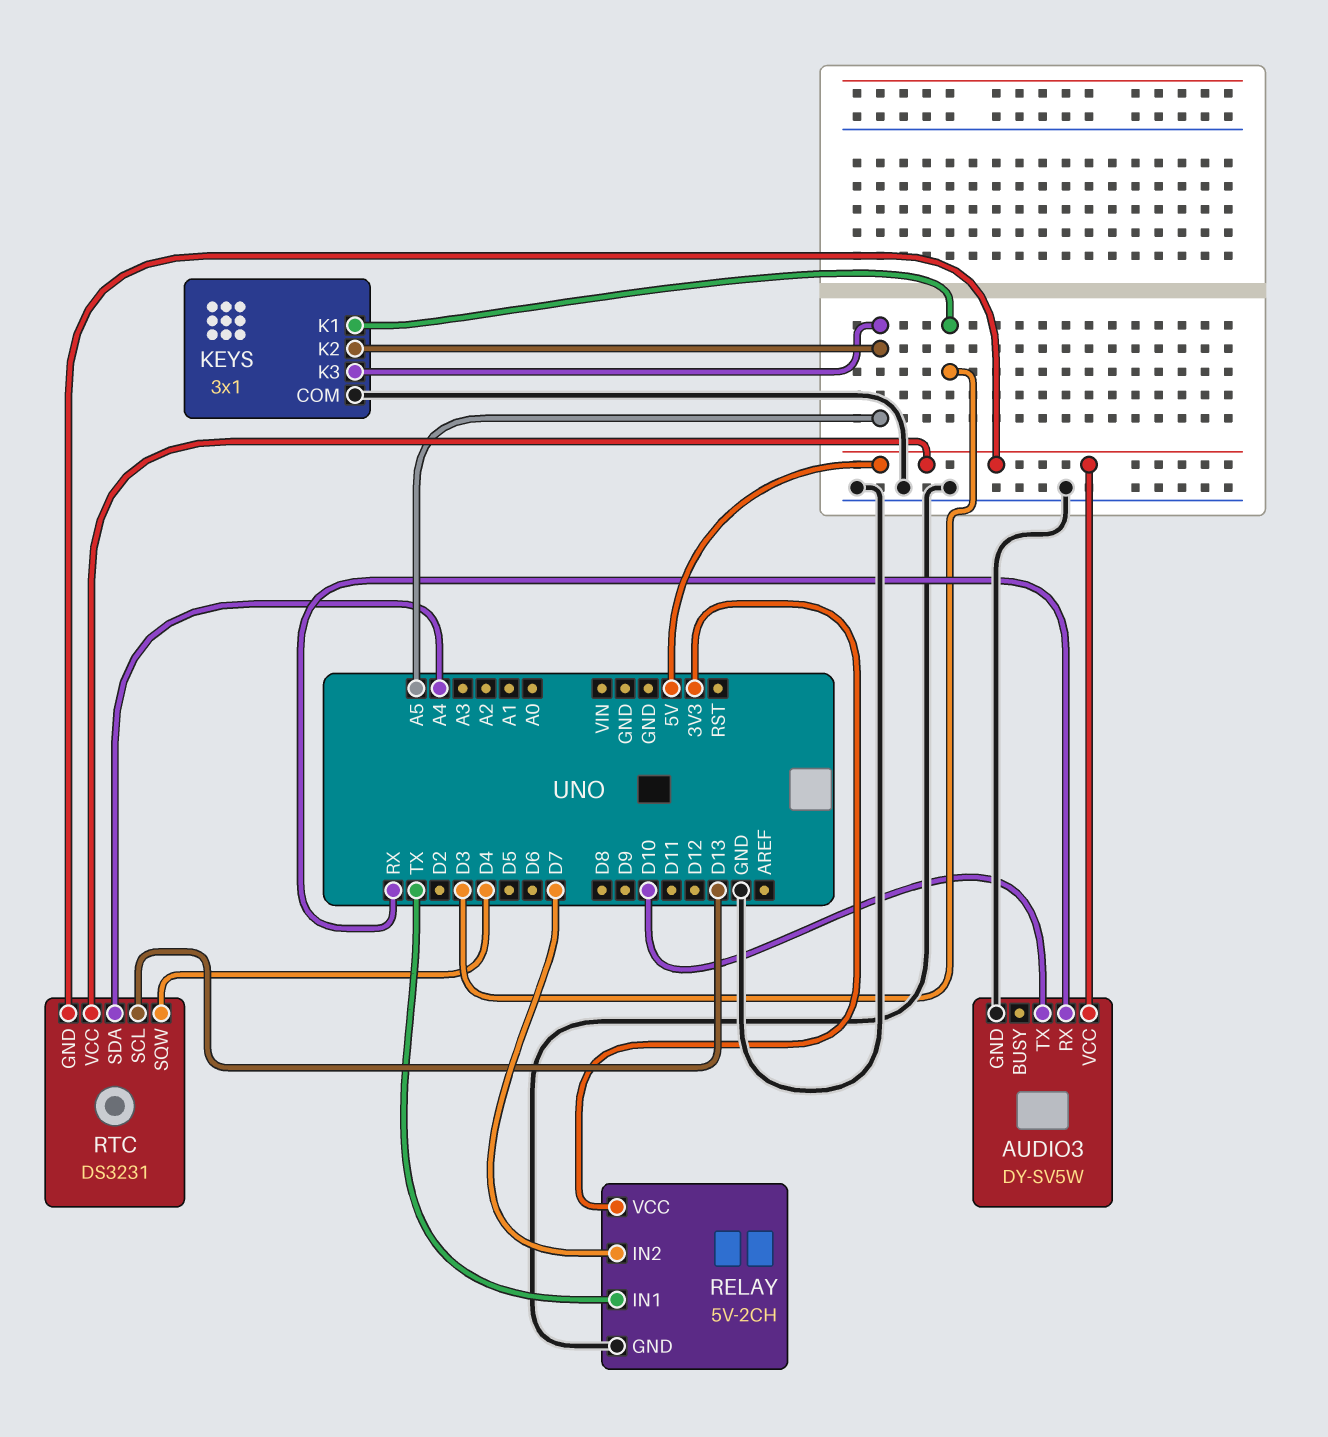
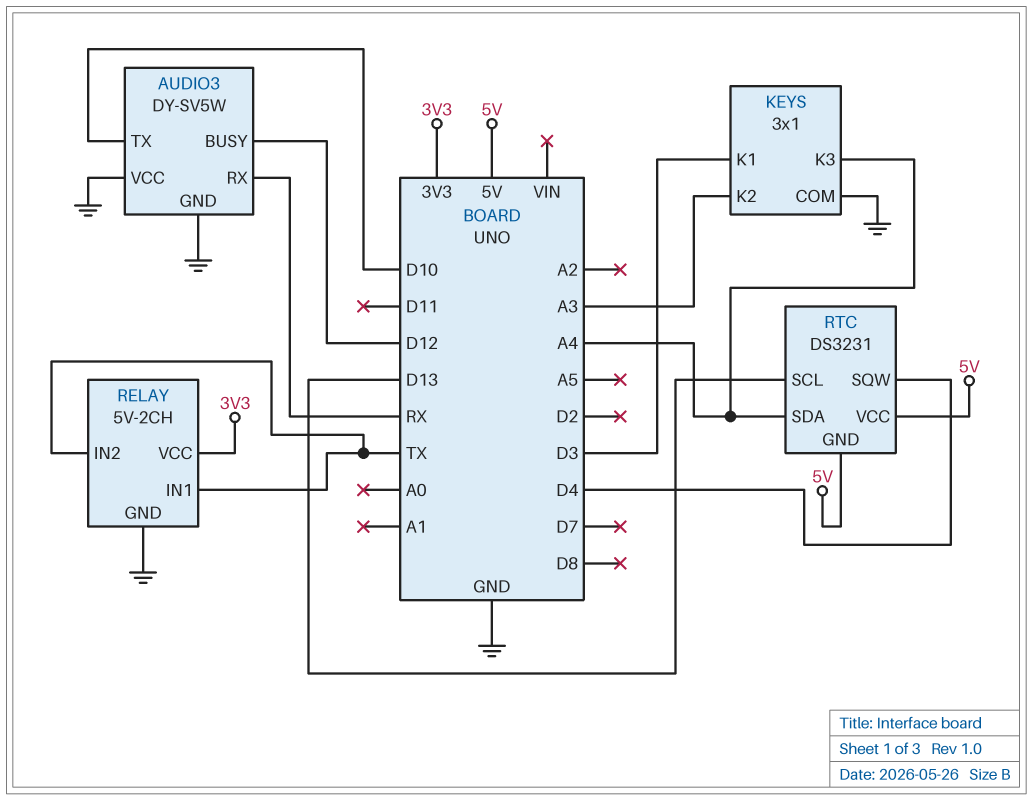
AUDIO3 pin BUSY: none -> D12
AUDIO3 pin VCC: 5V -> GND
KEYS pin K2: A5 -> A3
KEYS pin K3: A5 -> A4
RELAY pin IN2: D7 -> TX

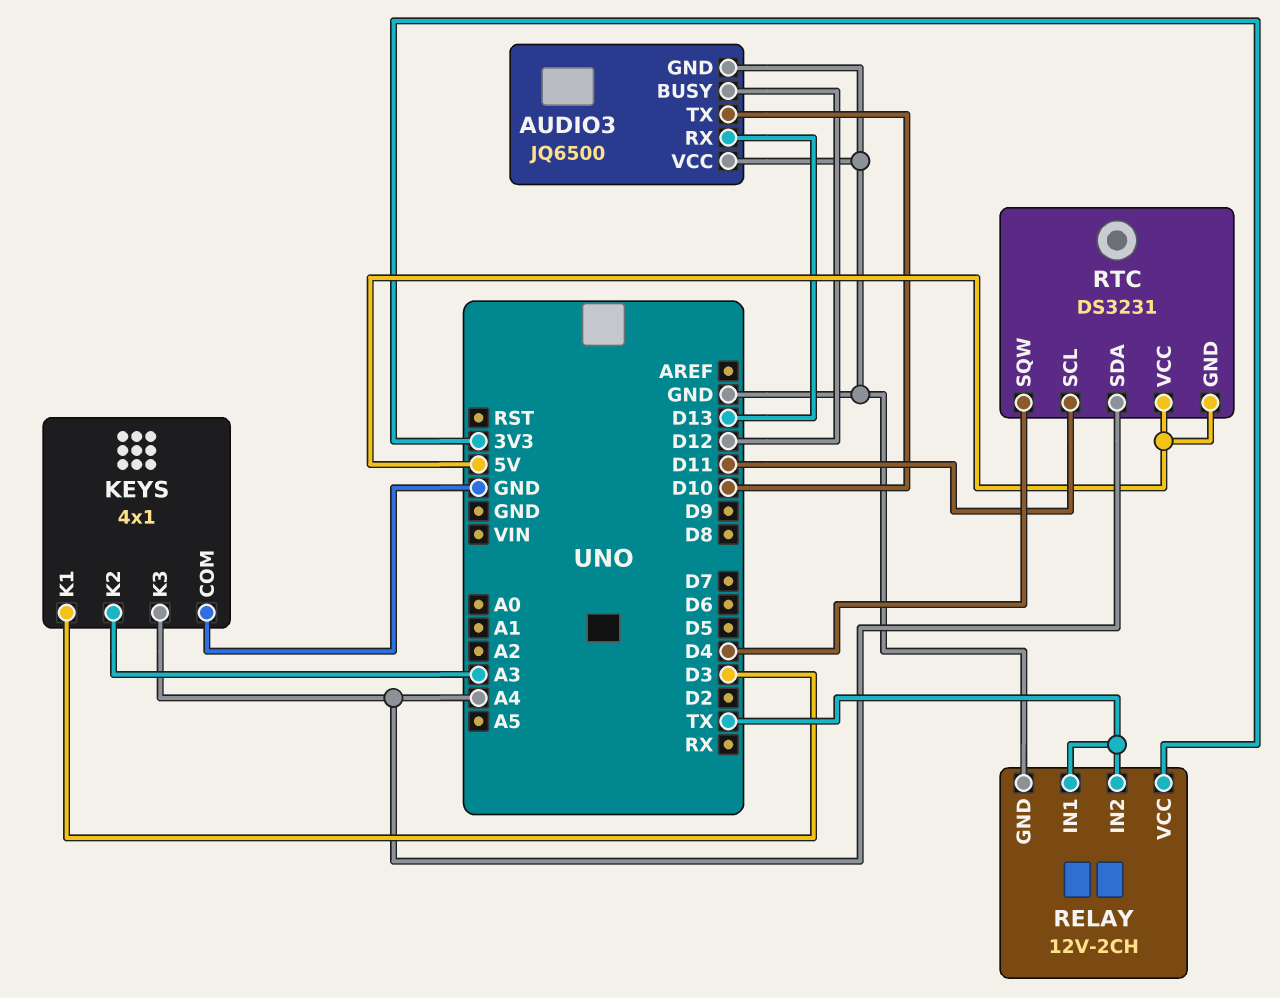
AUDIO3: DY-SV5W -> JQ6500
AUDIO3 pin RX: RX -> D13
KEYS: 3x1 -> 4x1
RELAY: 5V-2CH -> 12V-2CH
RTC pin SCL: D13 -> D11

